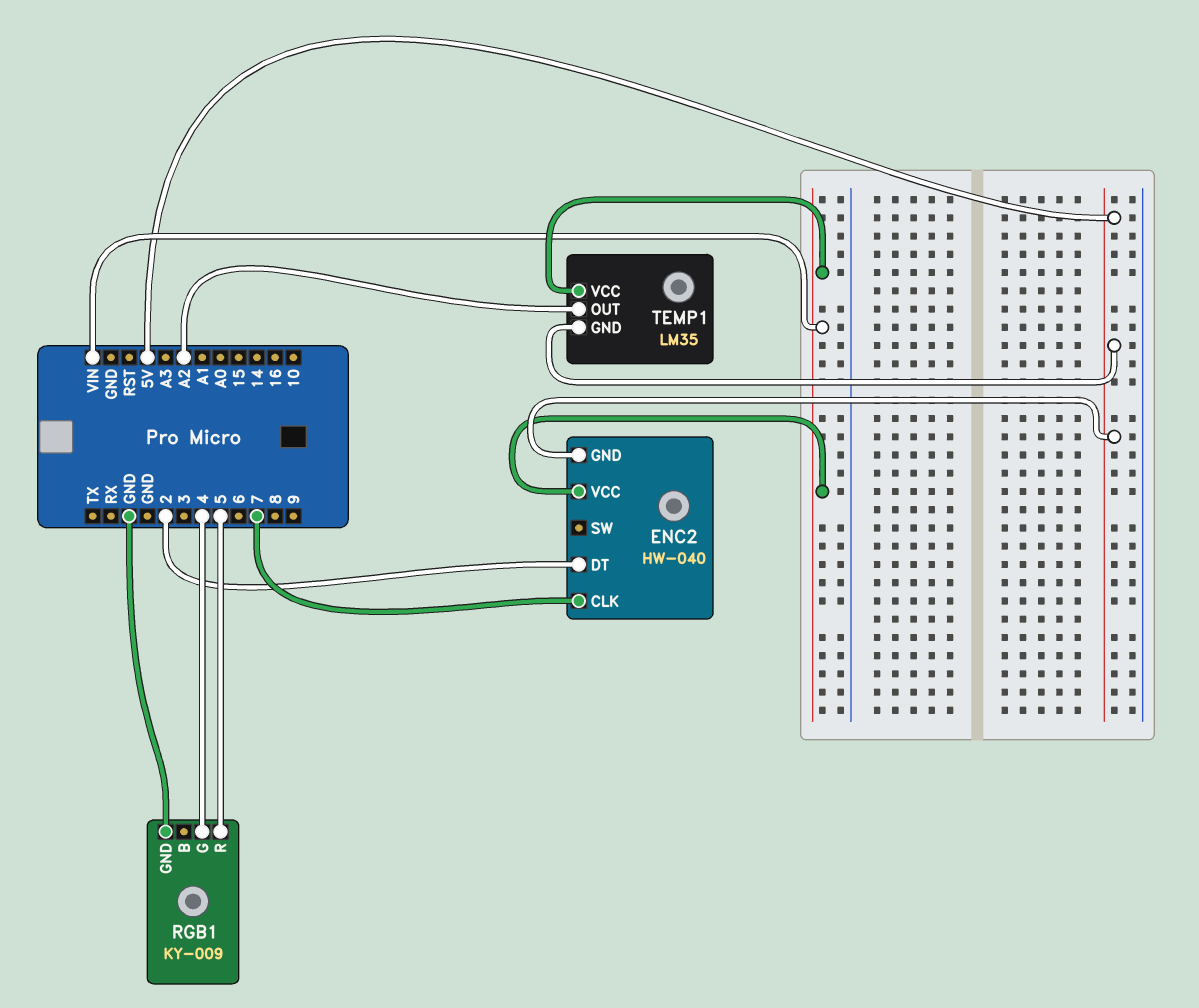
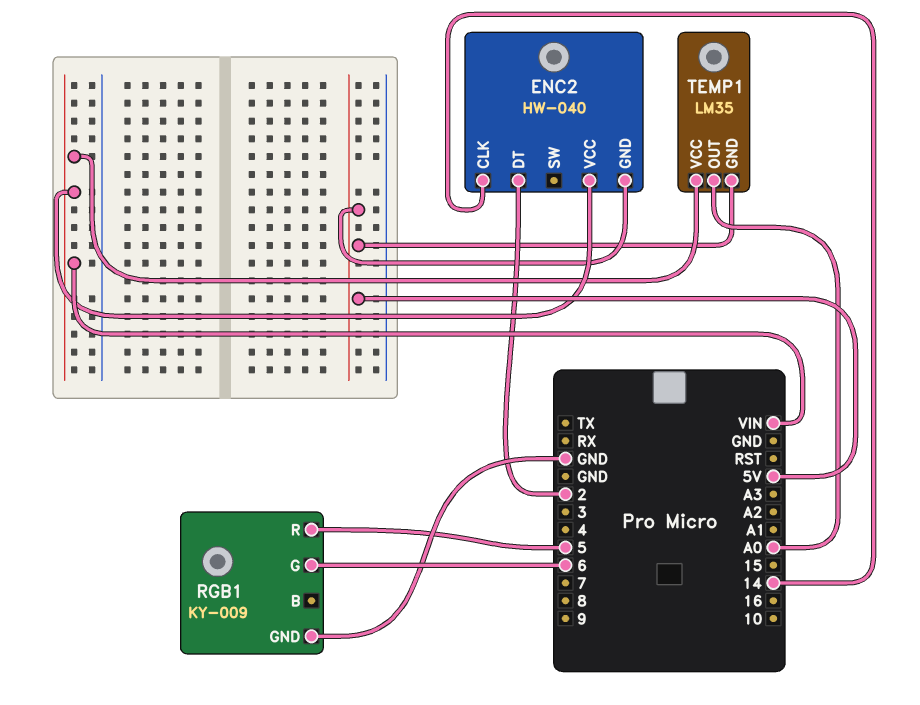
ENC2 pin CLK: 7 -> 14
RGB1 pin G: 4 -> 6
TEMP1 pin OUT: A2 -> A0

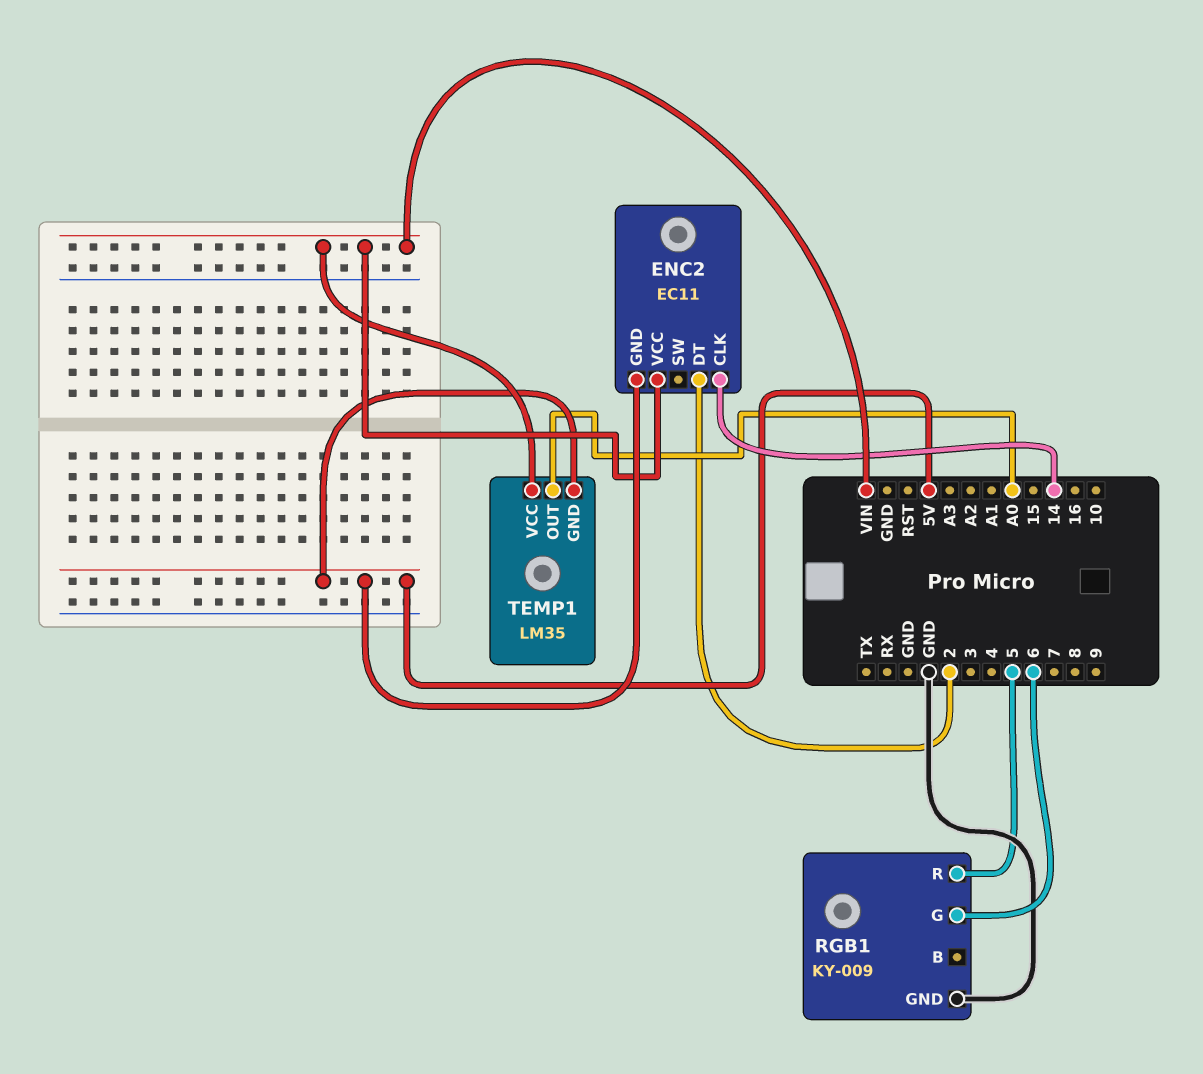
ENC2: HW-040 -> EC11

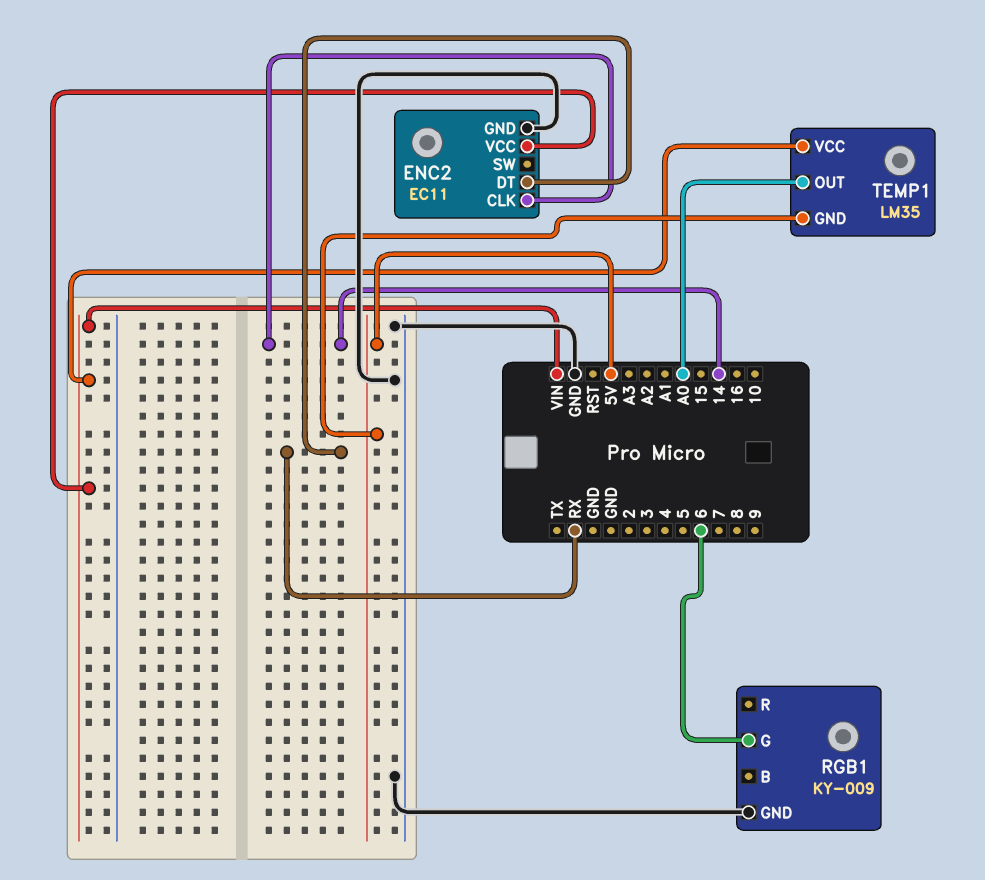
ENC2 pin DT: 2 -> RX
ENC2 pin GND: 5V -> GND
RGB1 pin R: 5 -> none

